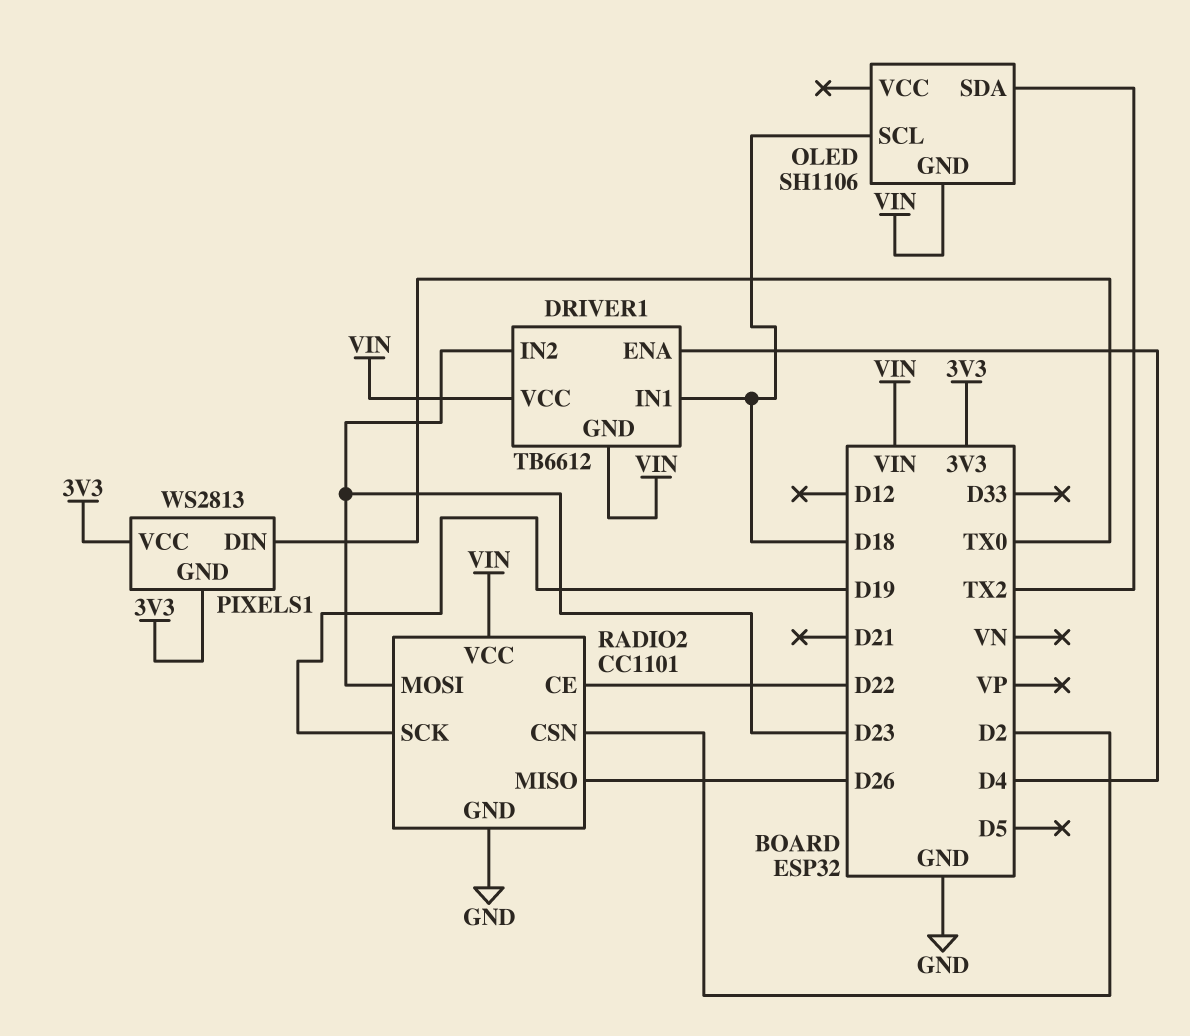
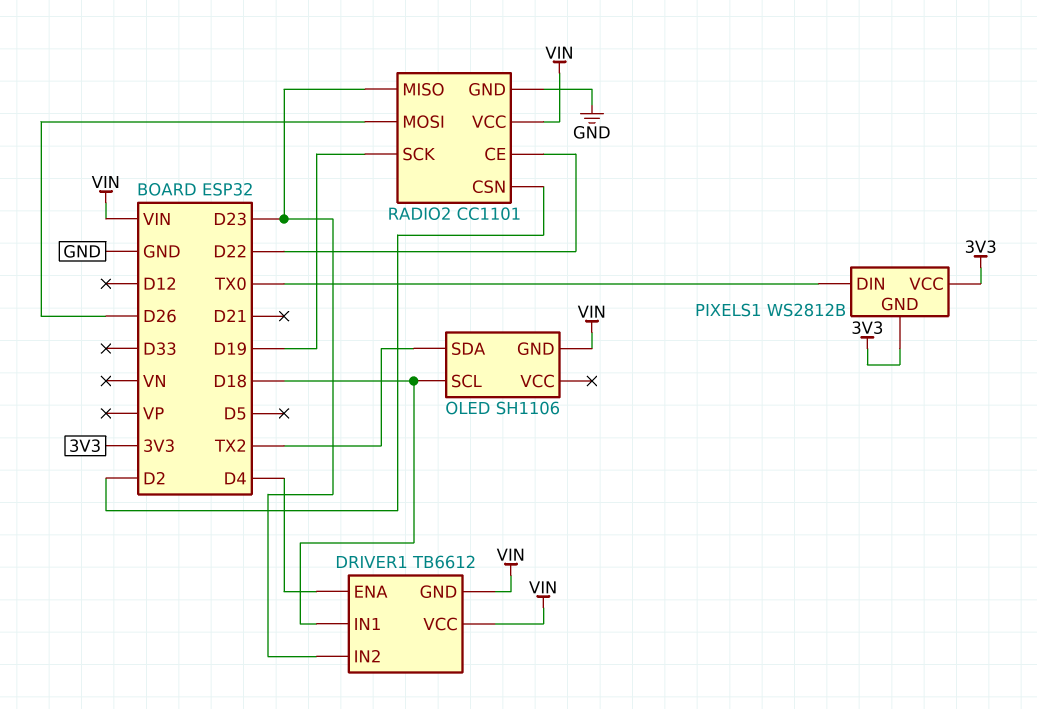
PIXELS1: WS2813 -> WS2812B
RADIO2 pin MISO: D26 -> D23
RADIO2 pin MOSI: D23 -> D26

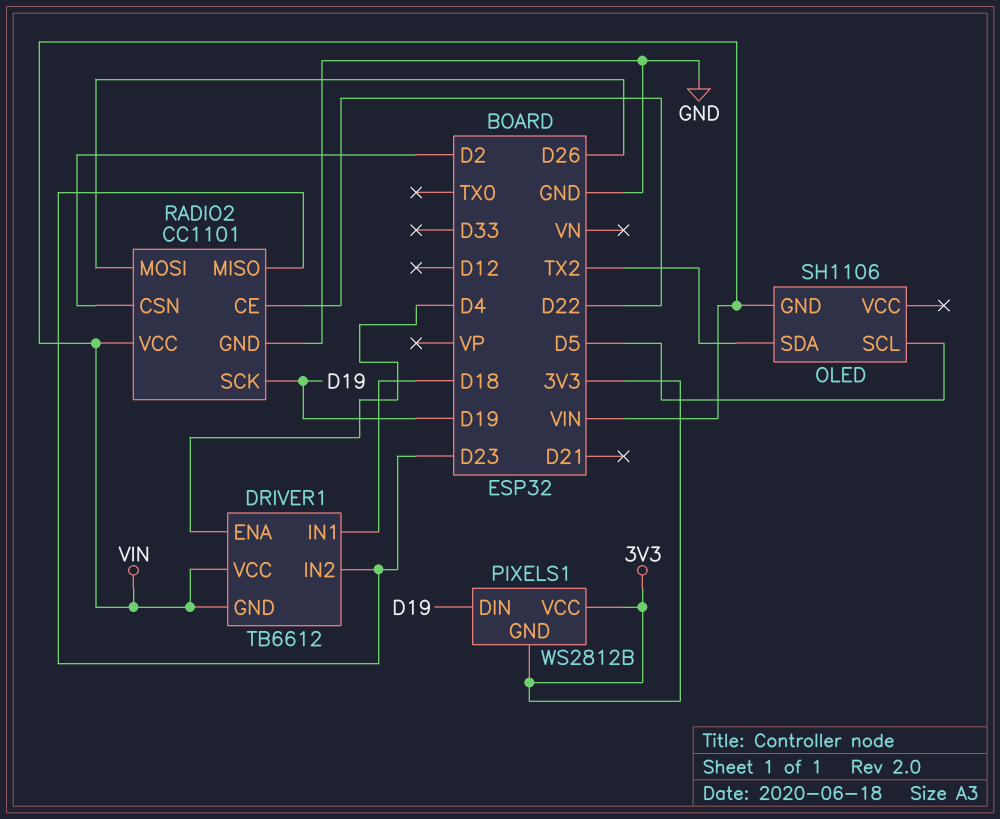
OLED pin SCL: D18 -> D5
PIXELS1 pin DIN: TX0 -> D19

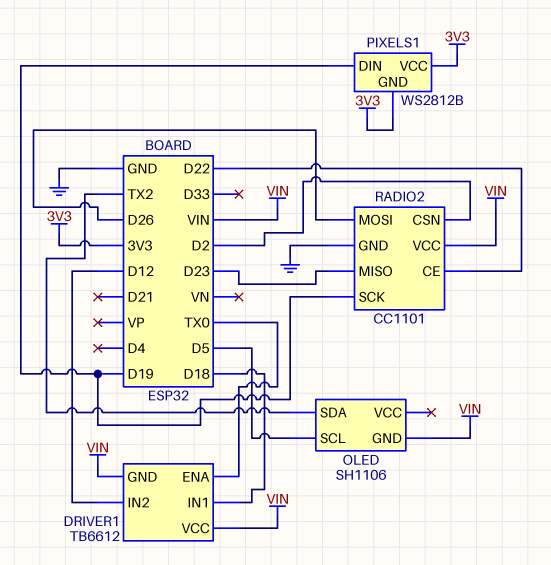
DRIVER1 pin ENA: D4 -> TX0
DRIVER1 pin IN2: D23 -> D12

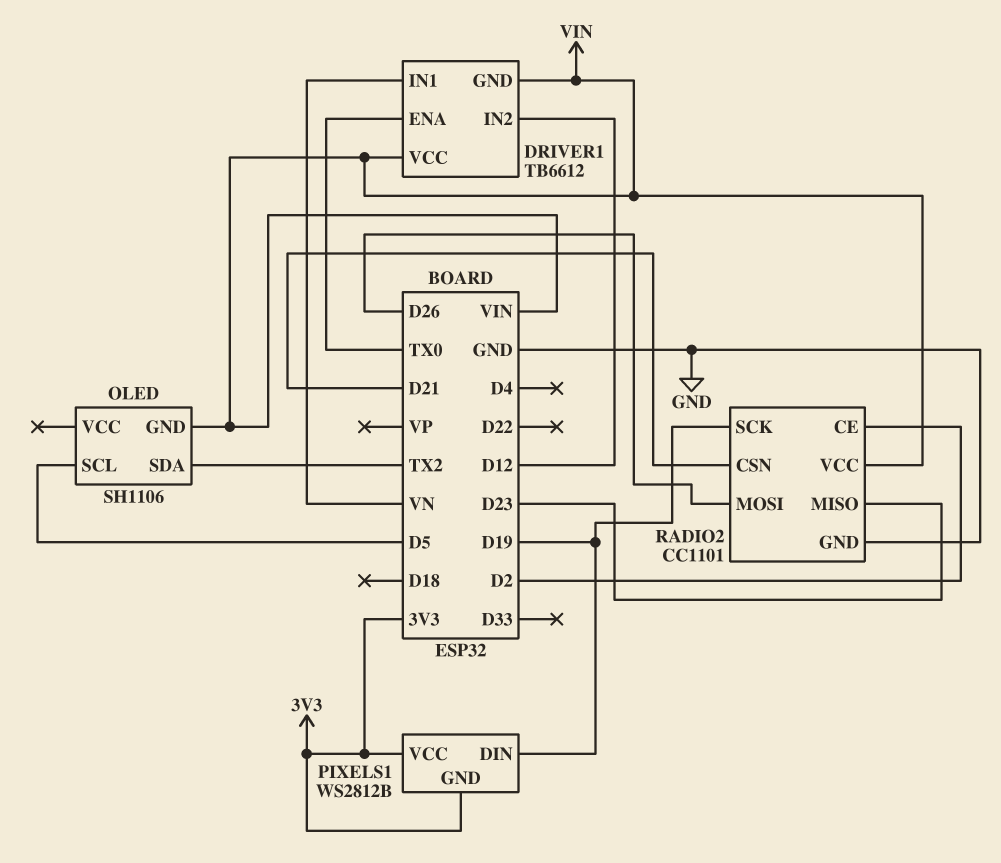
DRIVER1 pin IN1: D18 -> VN
RADIO2 pin CE: D22 -> D2
RADIO2 pin CSN: D2 -> D21

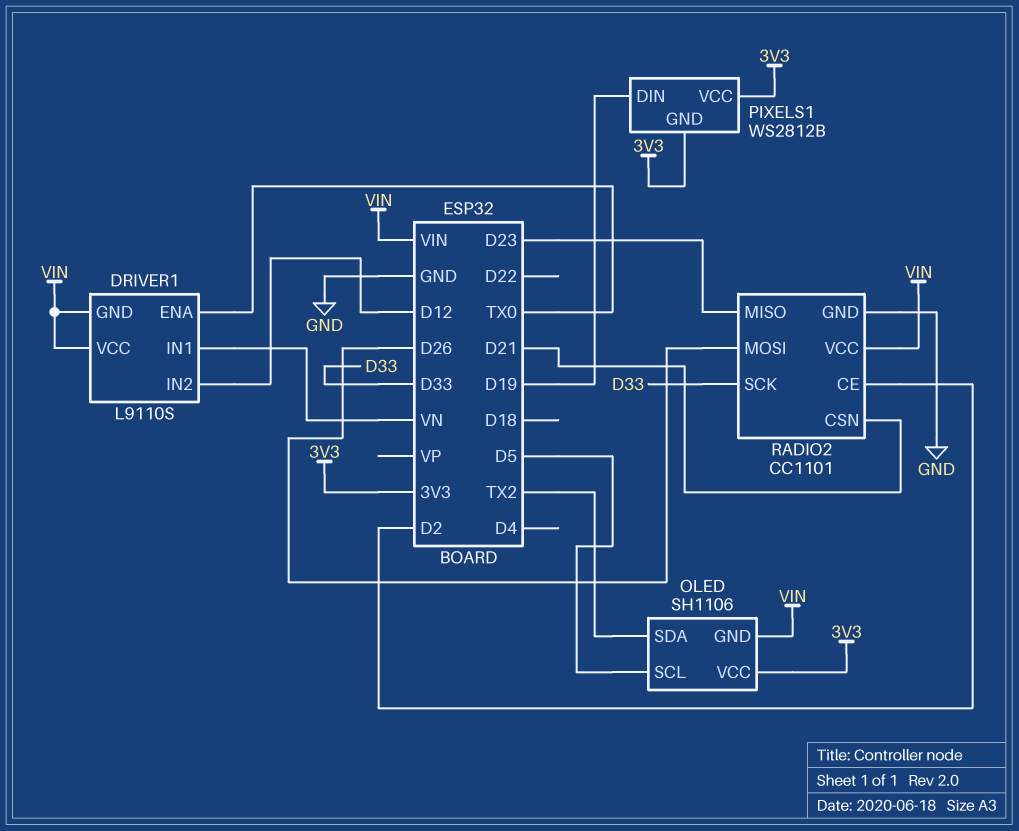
DRIVER1: TB6612 -> L9110S
OLED pin VCC: none -> 3V3
RADIO2 pin SCK: D19 -> D33

